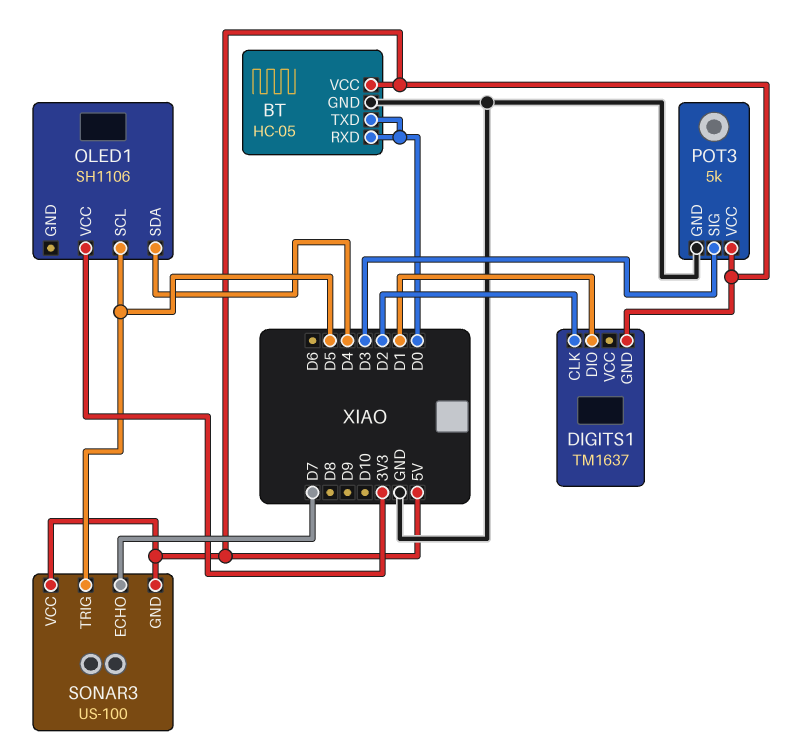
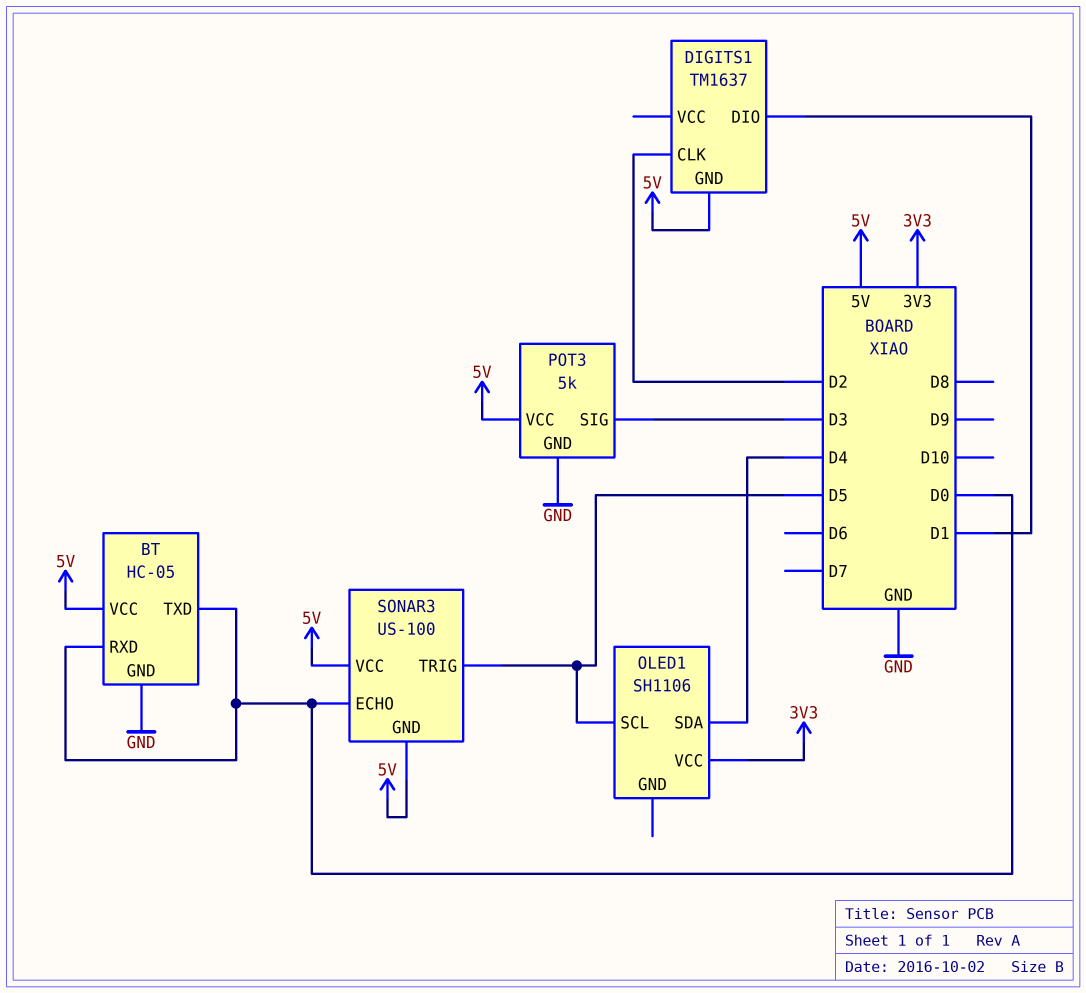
SONAR3 pin ECHO: D7 -> D0

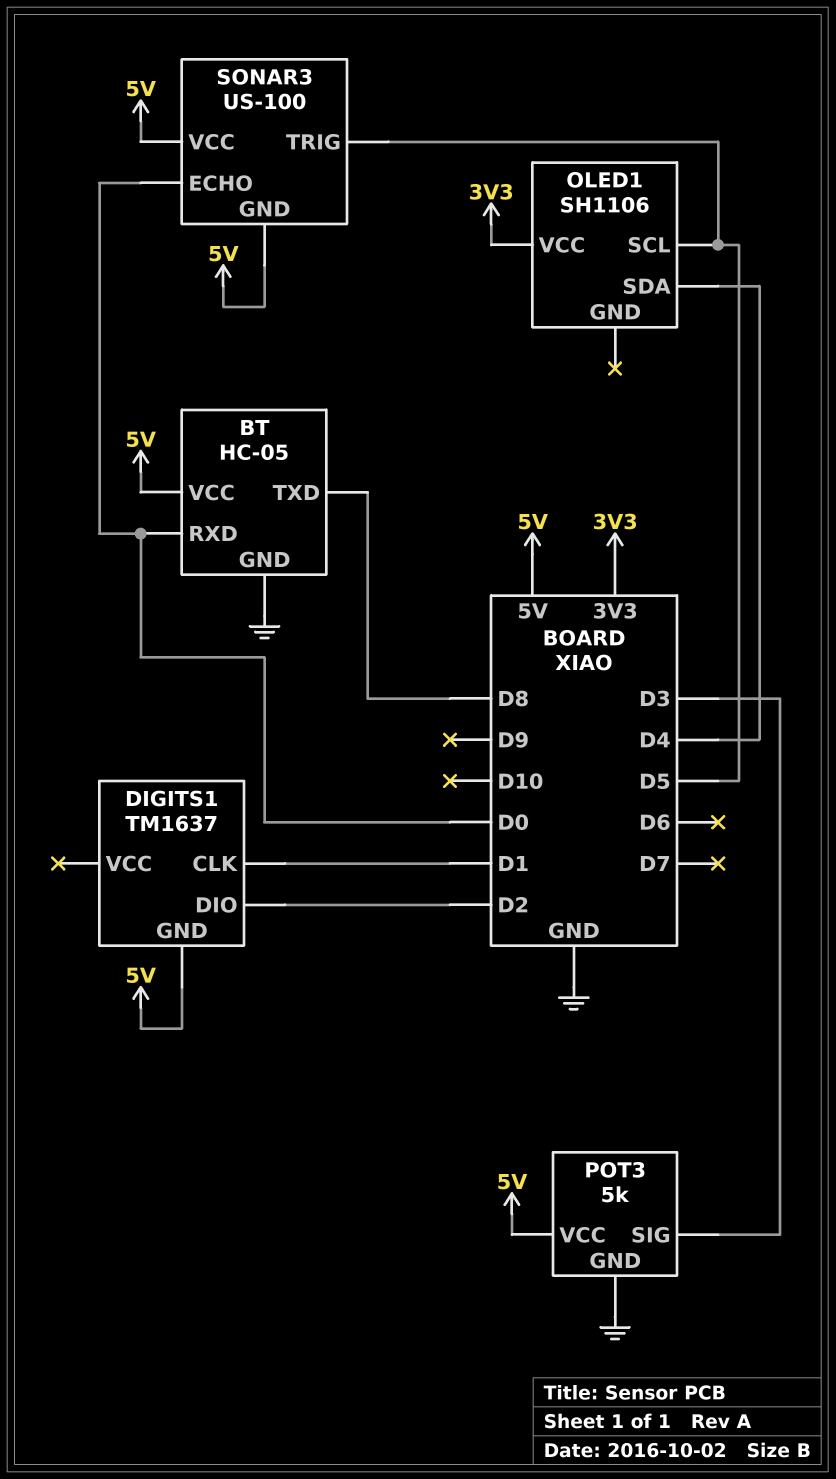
BT pin TXD: D0 -> D8
DIGITS1 pin CLK: D2 -> D1
DIGITS1 pin DIO: D1 -> D2

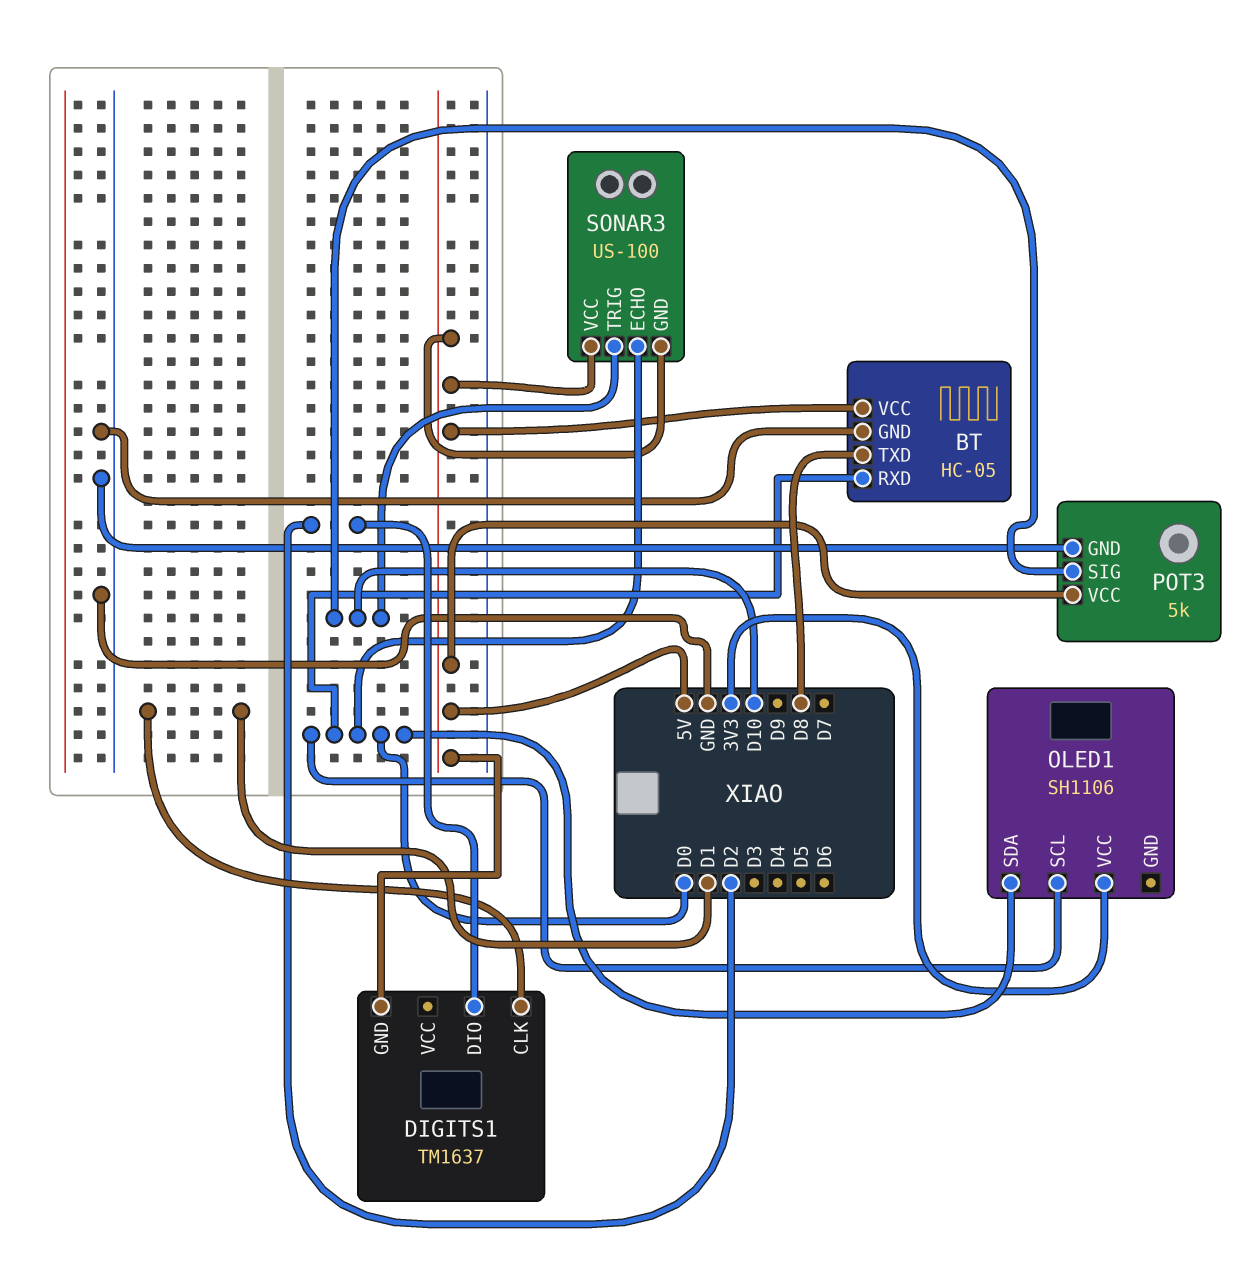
OLED1 pin SCL: D5 -> D0
OLED1 pin SDA: D4 -> D0
POT3 pin SIG: D3 -> D10
SONAR3 pin TRIG: D5 -> D10

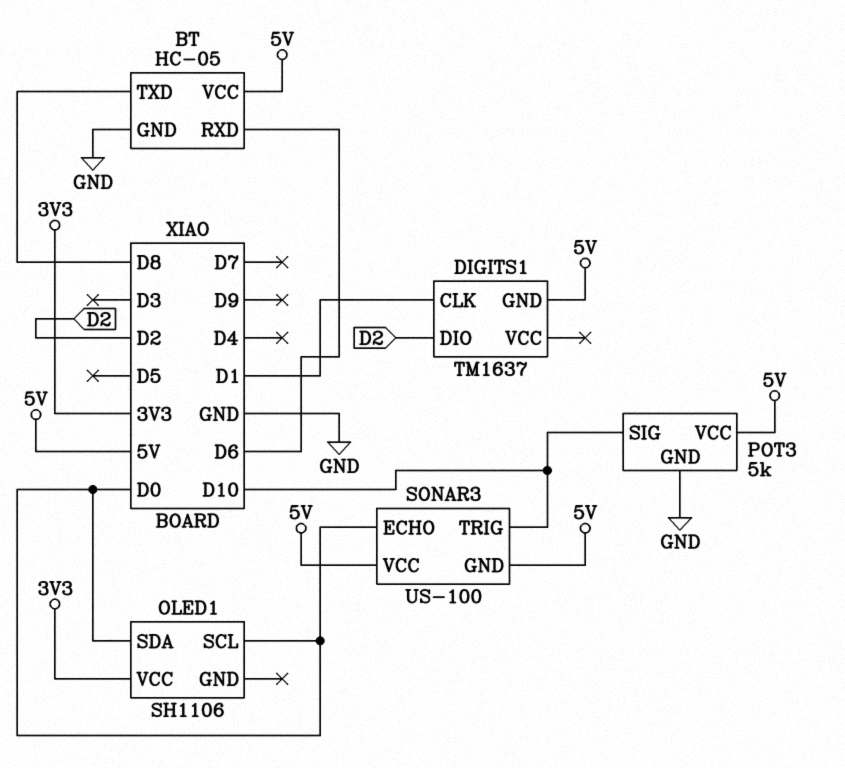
BT pin RXD: D0 -> D6

